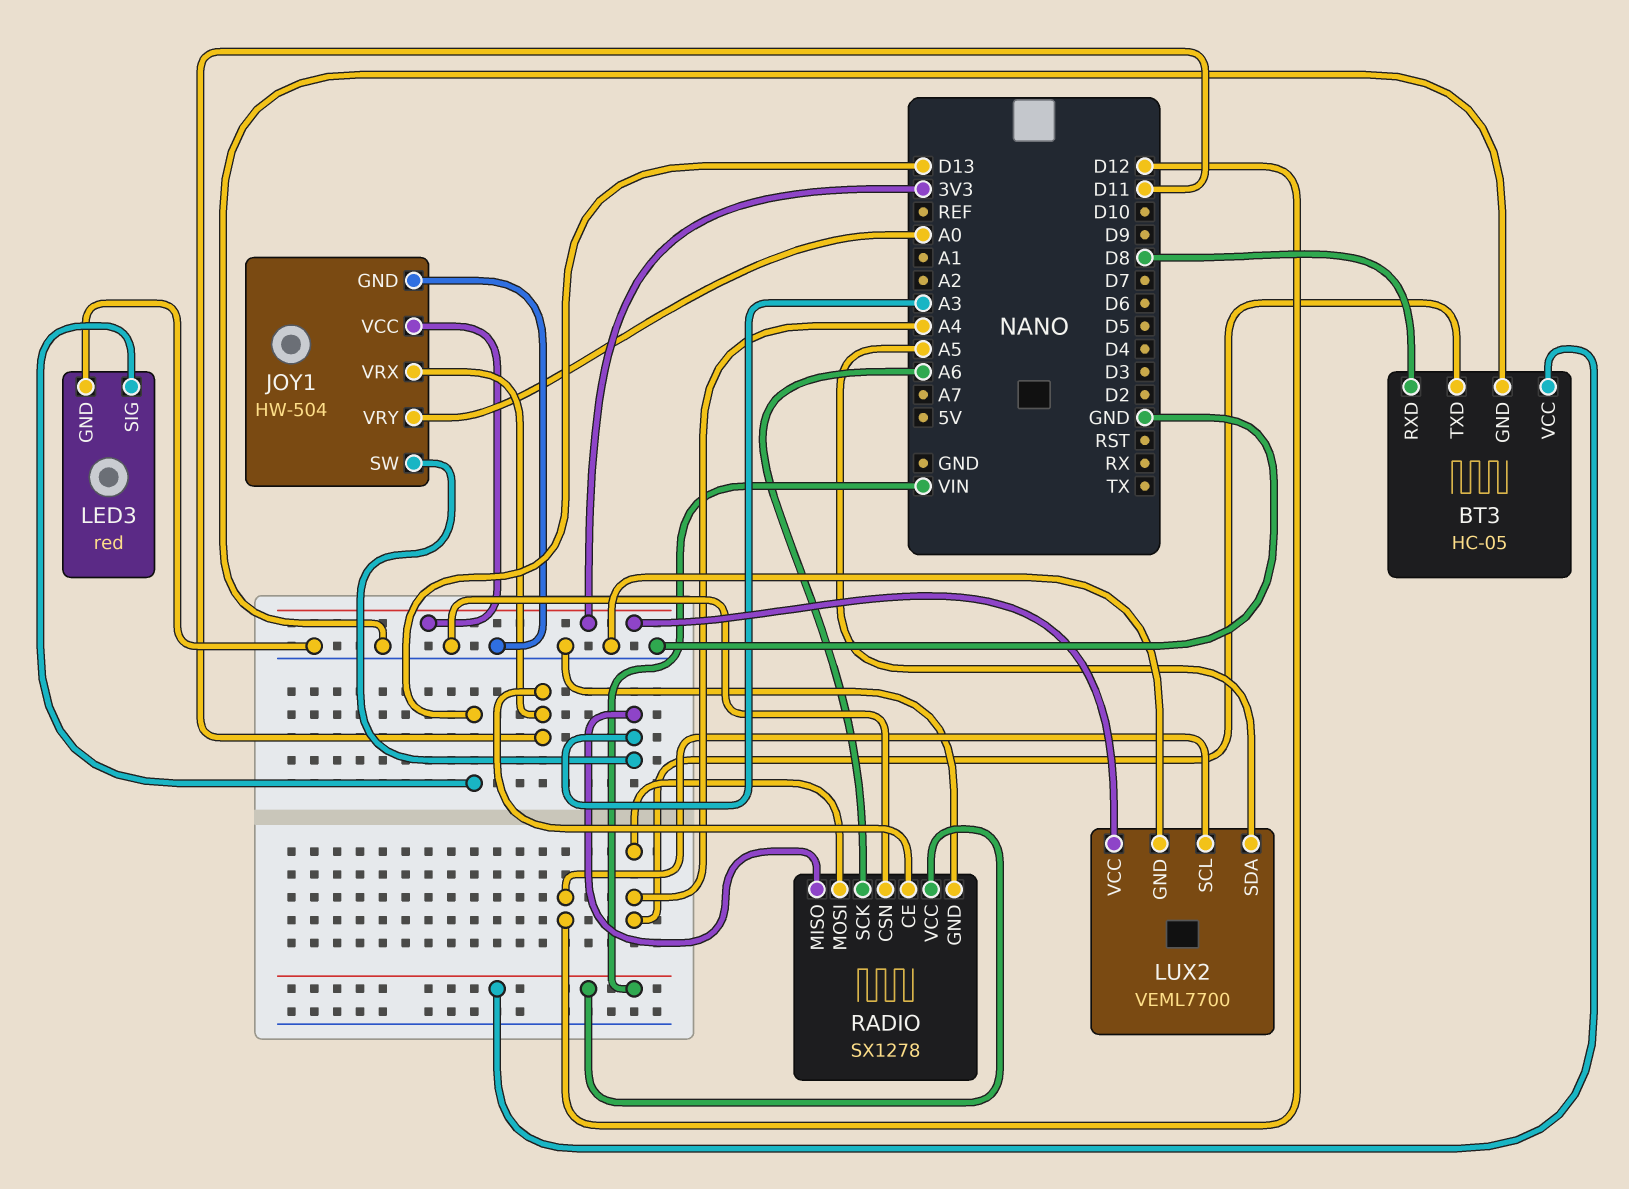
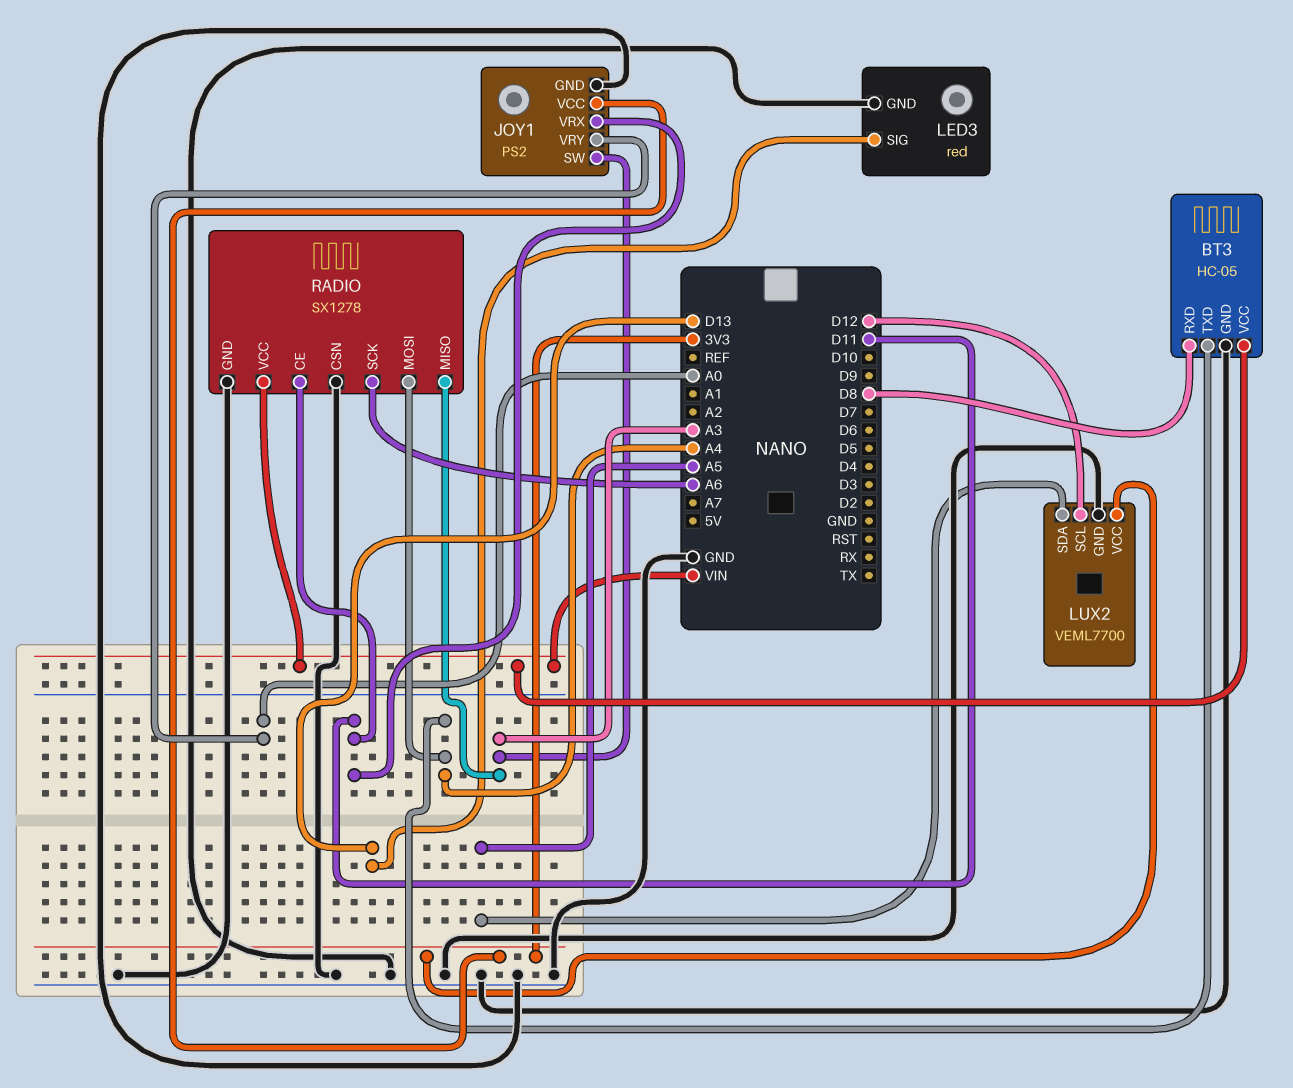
JOY1: HW-504 -> PS2

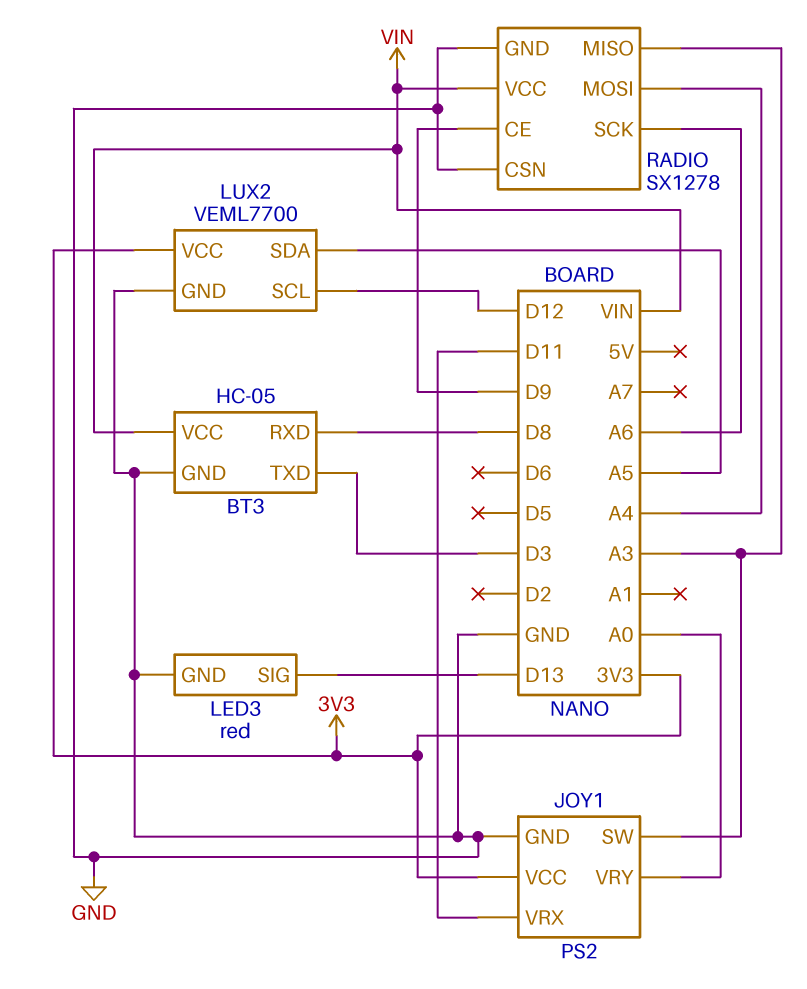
BT3 pin TXD: A4 -> D3
RADIO pin CE: D11 -> D9

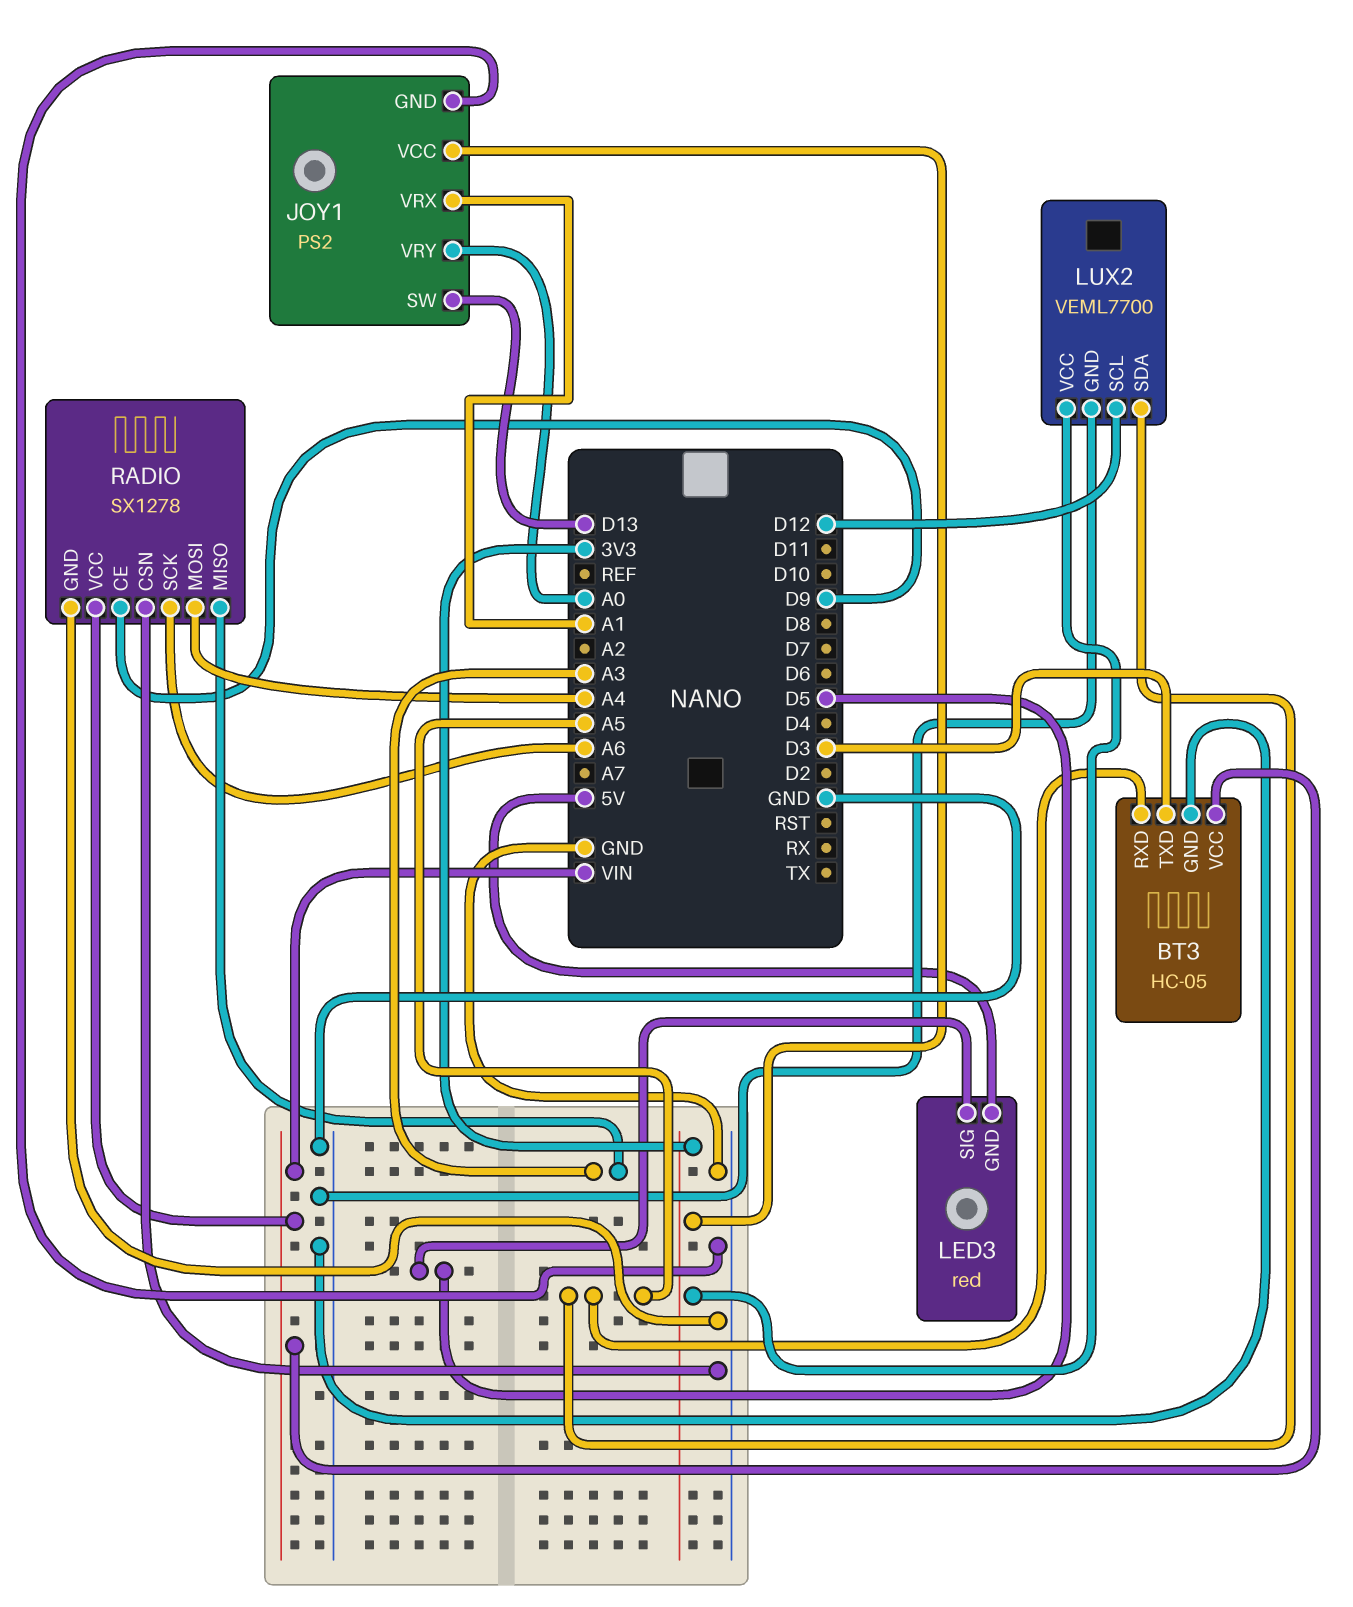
BT3 pin RXD: D8 -> A5
JOY1 pin SW: A3 -> D13
JOY1 pin VRX: D11 -> A1
LED3 pin GND: GND -> 5V
LED3 pin SIG: D13 -> D5

